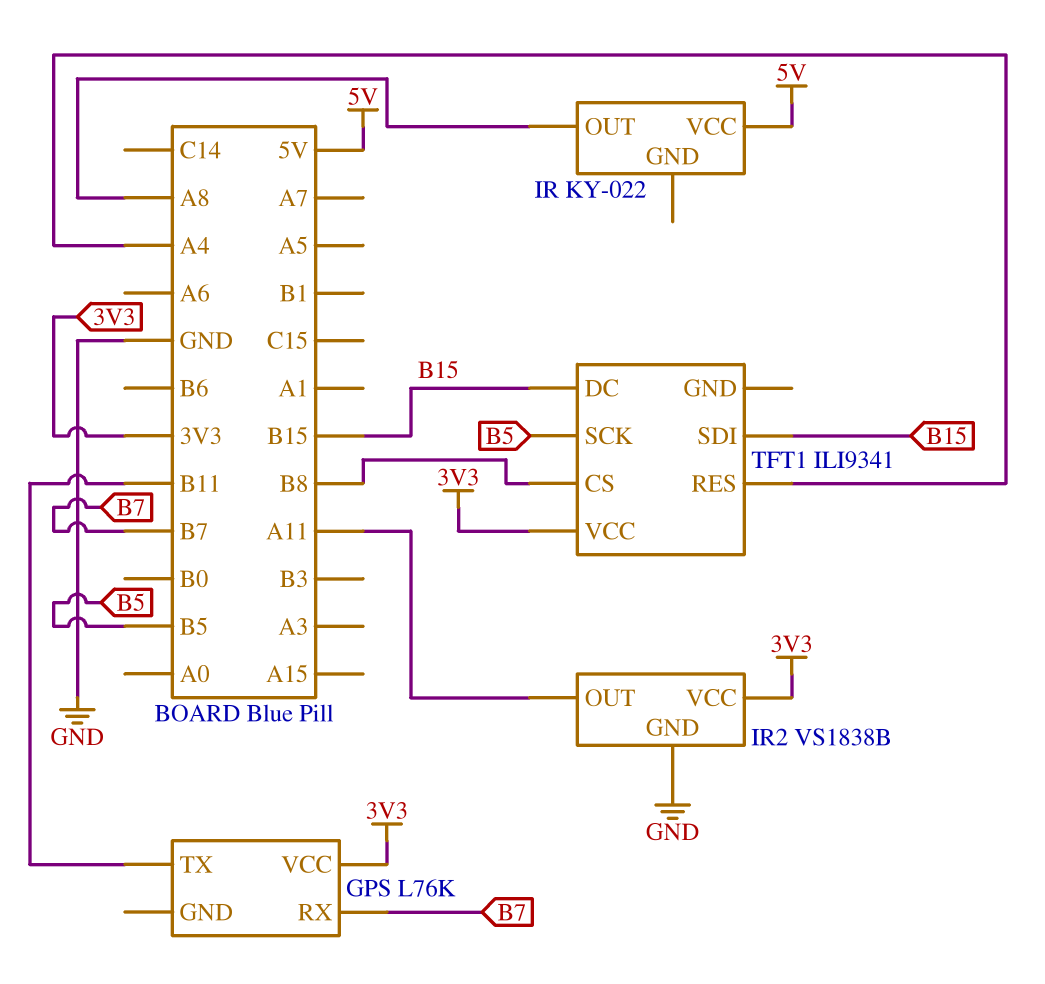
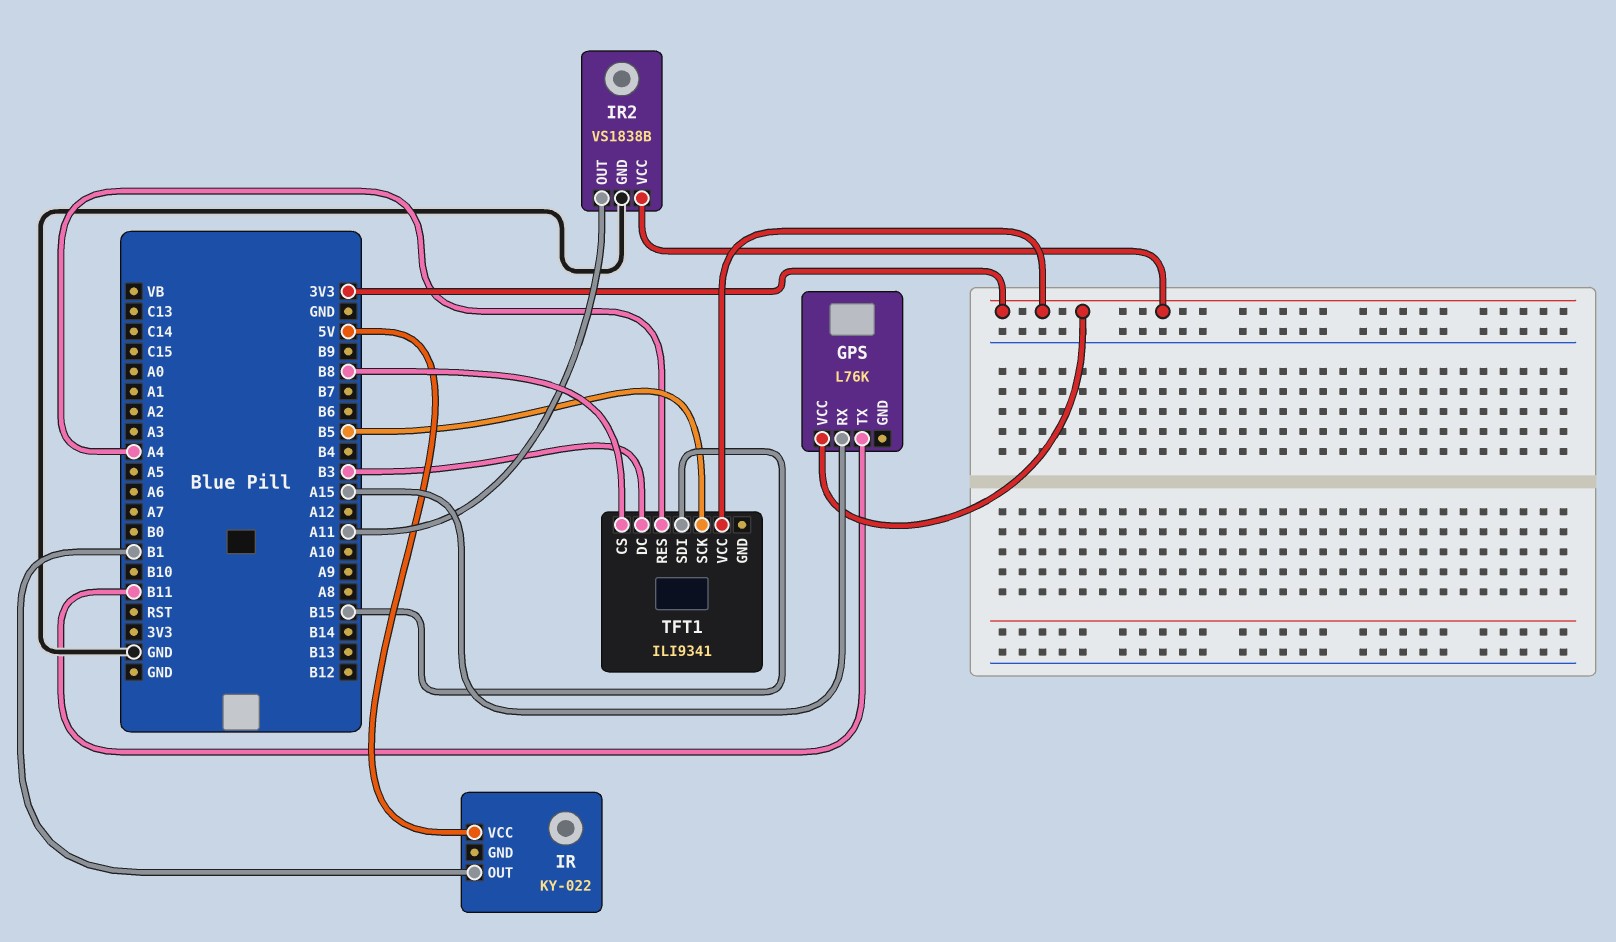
GPS pin RX: B7 -> A15
IR pin OUT: A8 -> B1
TFT1 pin DC: B15 -> B3

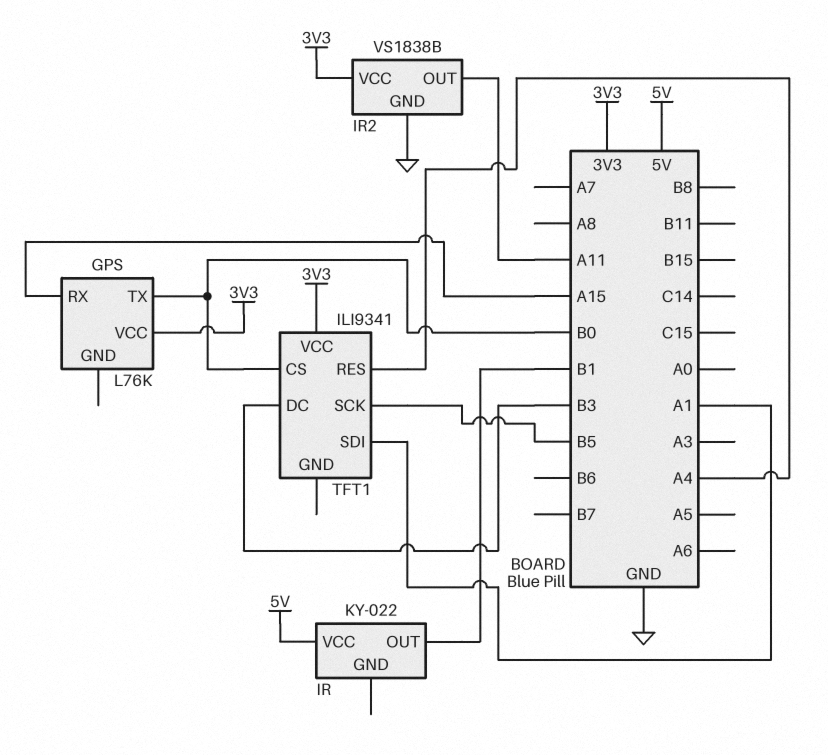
GPS pin TX: B11 -> B0
TFT1 pin CS: B8 -> B0
TFT1 pin SDI: B15 -> A1

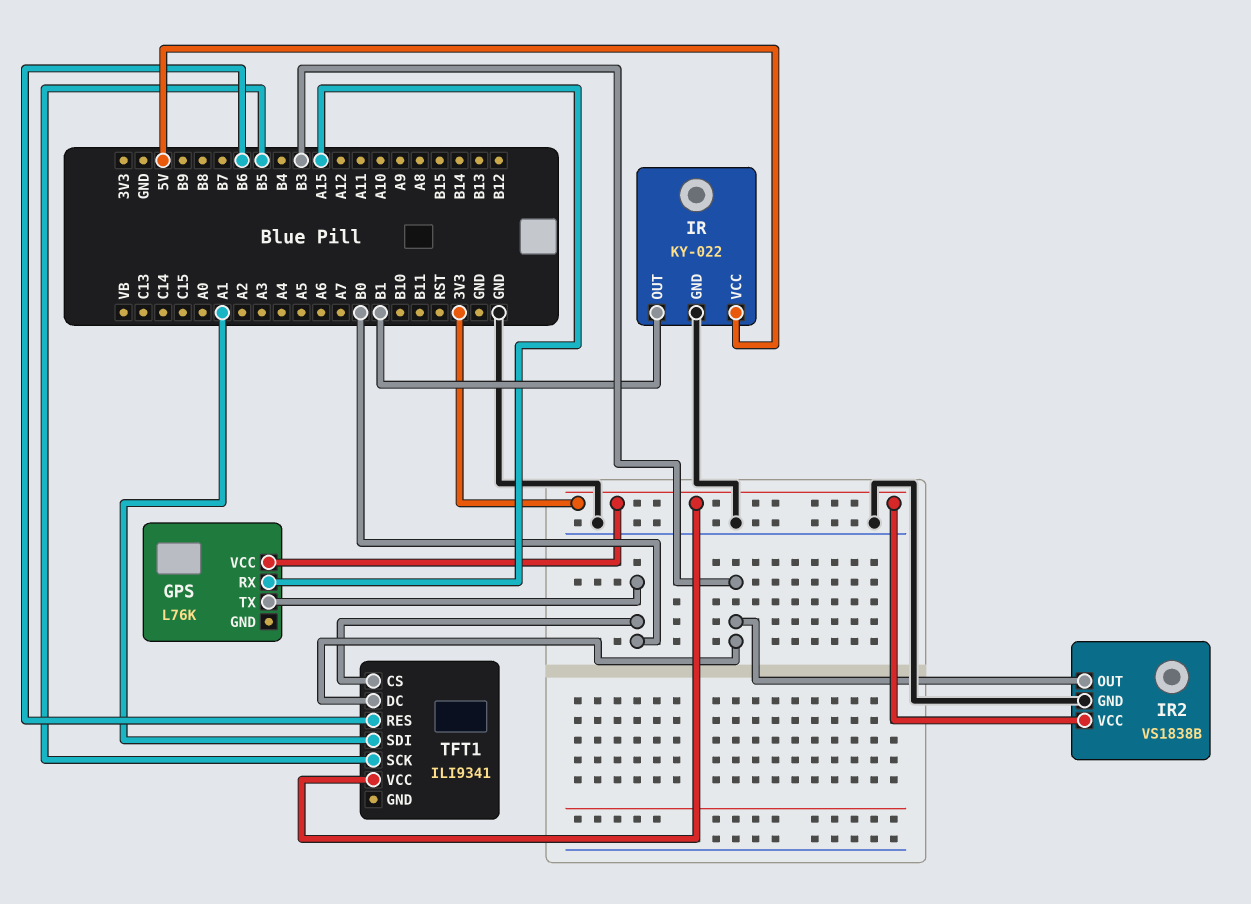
IR pin GND: none -> GND
IR2 pin OUT: A11 -> B3
TFT1 pin RES: A4 -> B6

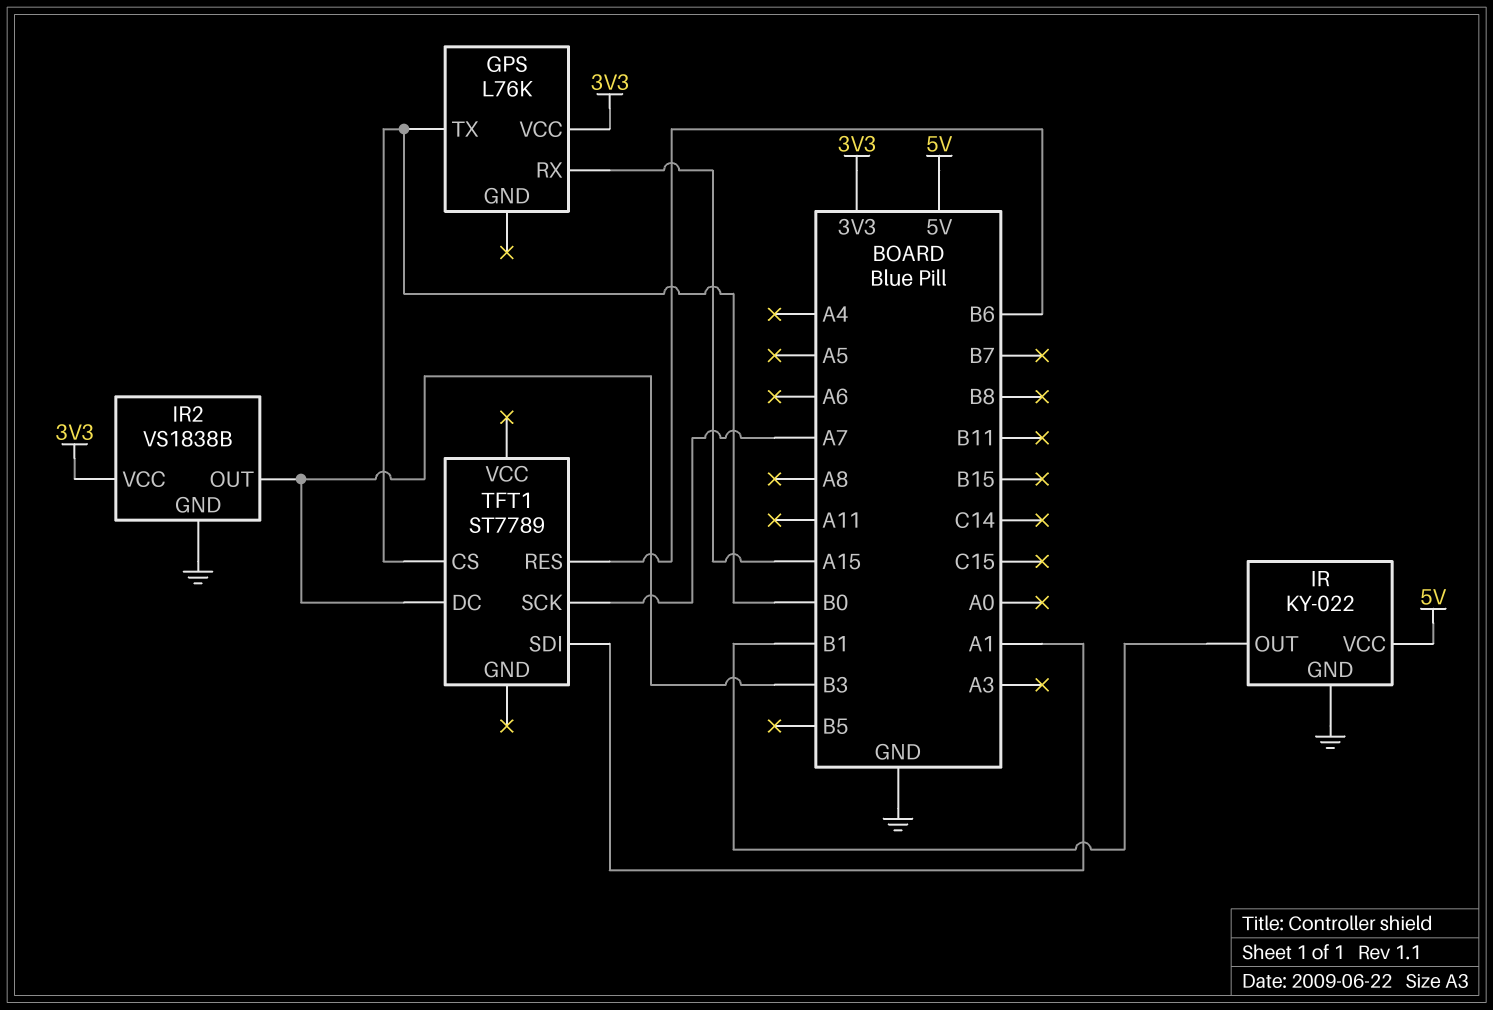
TFT1: ILI9341 -> ST7789
TFT1 pin SCK: B5 -> A7
TFT1 pin VCC: 3V3 -> none

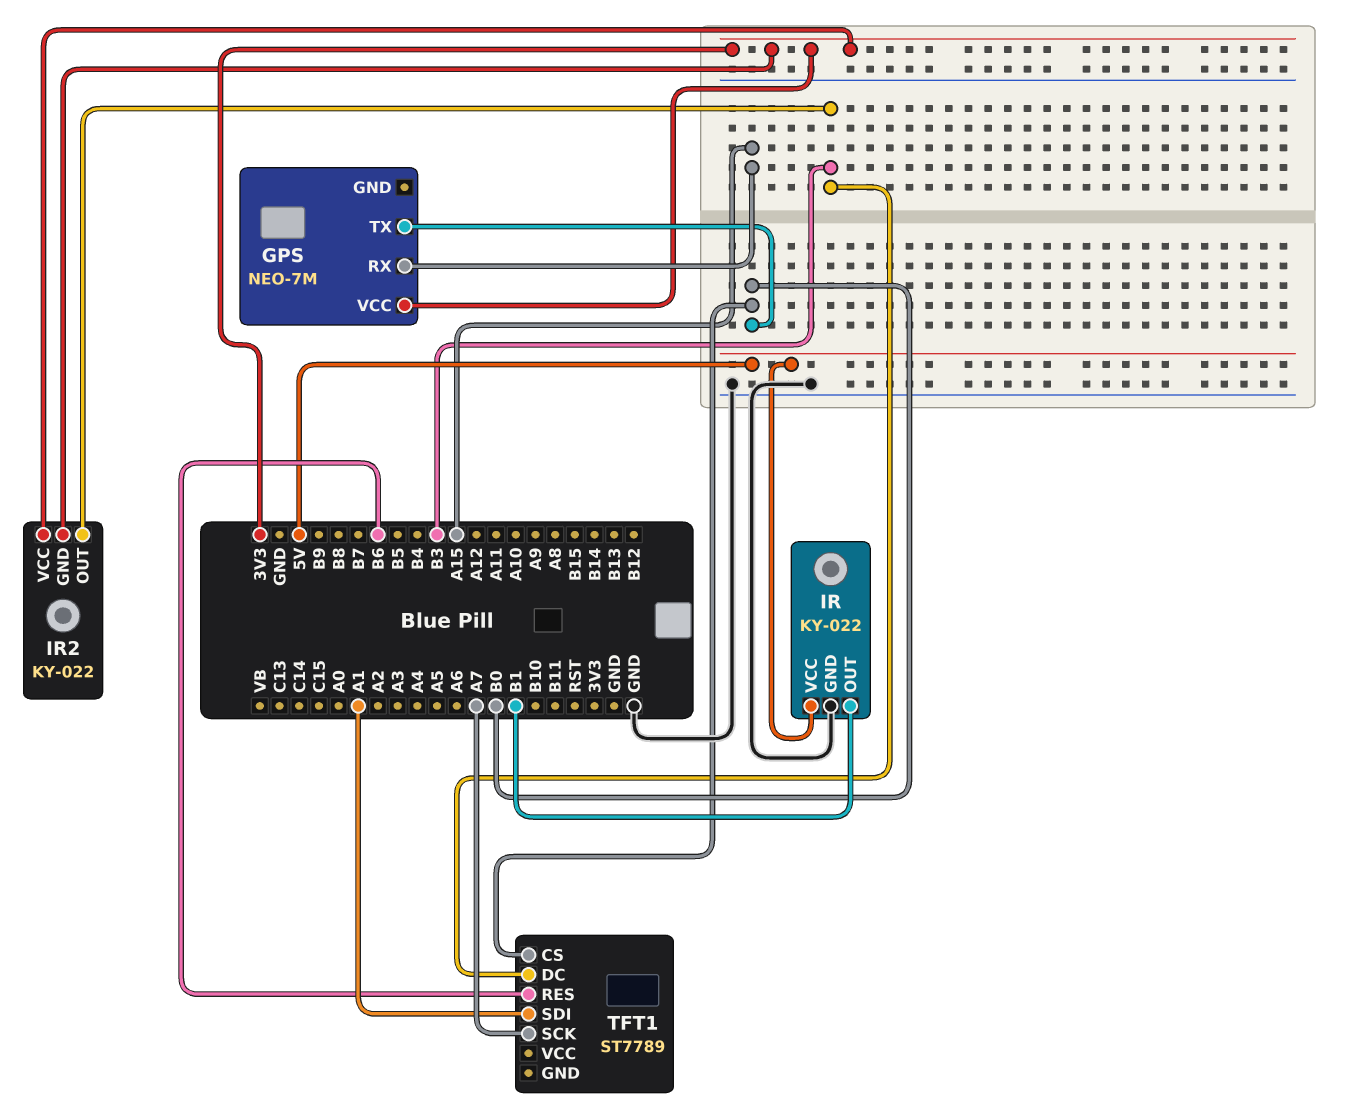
GPS: L76K -> NEO-7M
IR2: VS1838B -> KY-022
IR2 pin GND: GND -> 3V3

